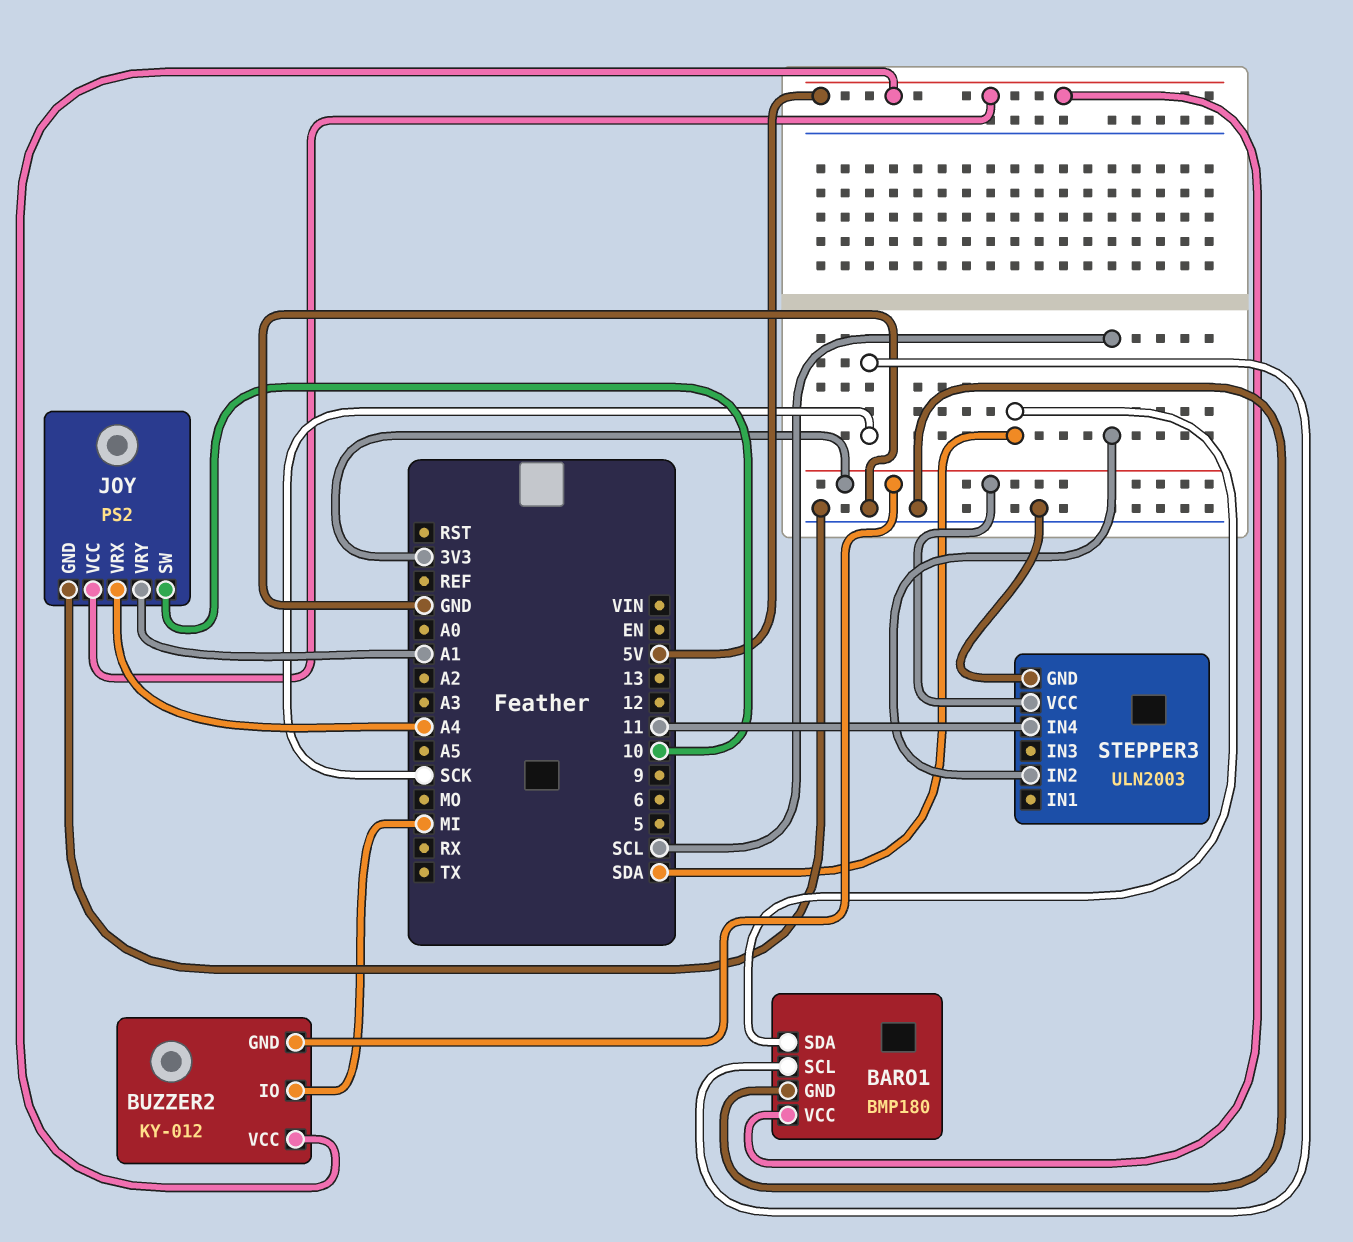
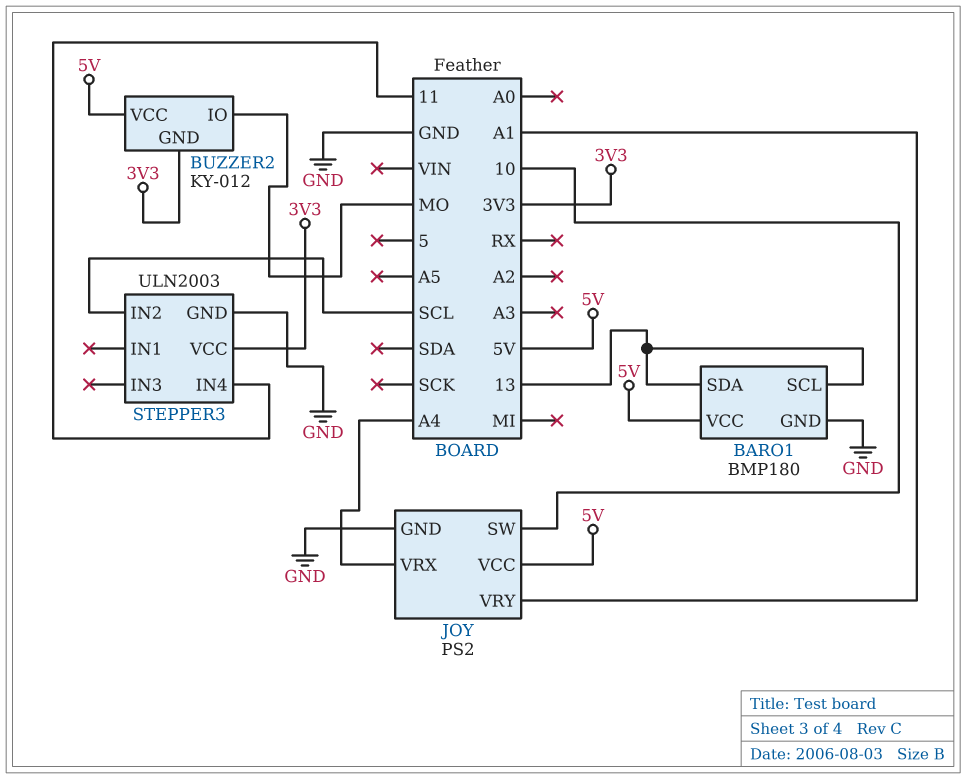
BARO1 pin SCL: SCK -> 13
BARO1 pin SDA: SDA -> 13
BUZZER2 pin IO: MI -> MO

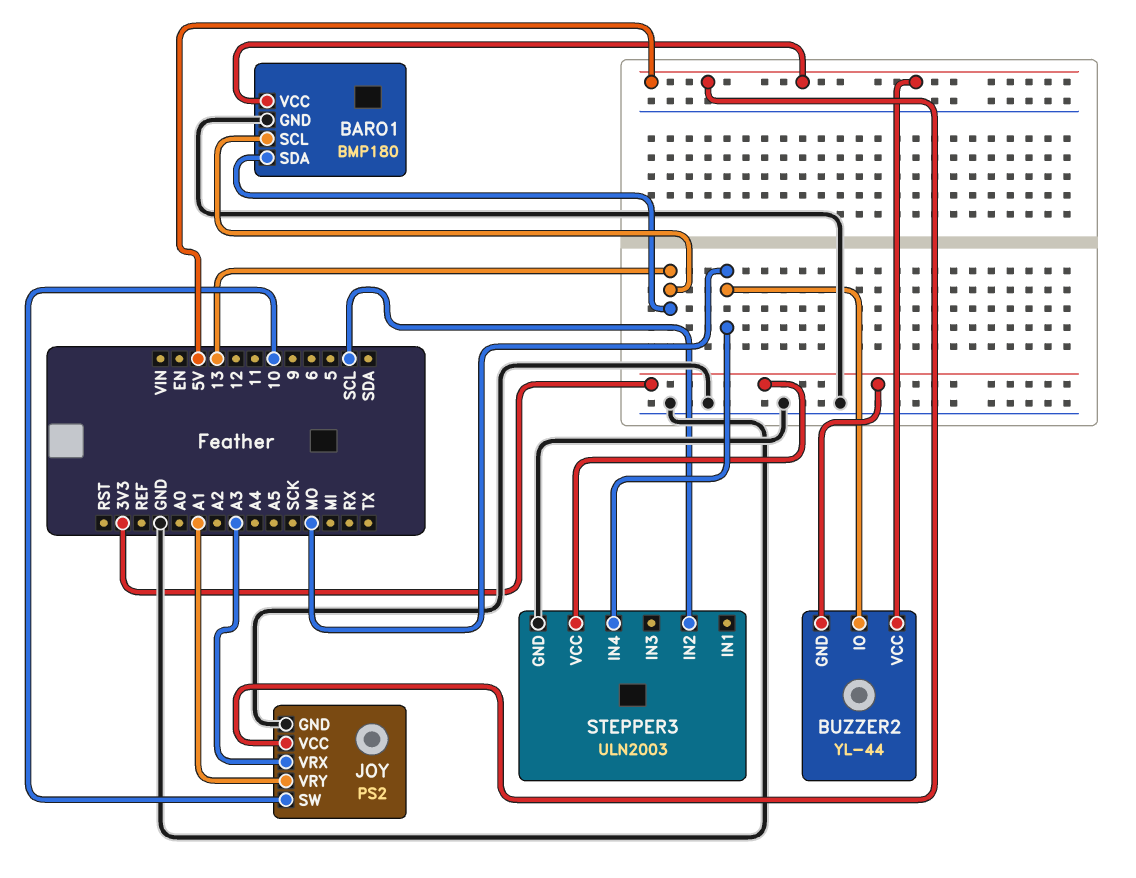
BUZZER2: KY-012 -> YL-44
JOY pin VRX: A4 -> A3
STEPPER3 pin IN4: 11 -> MO

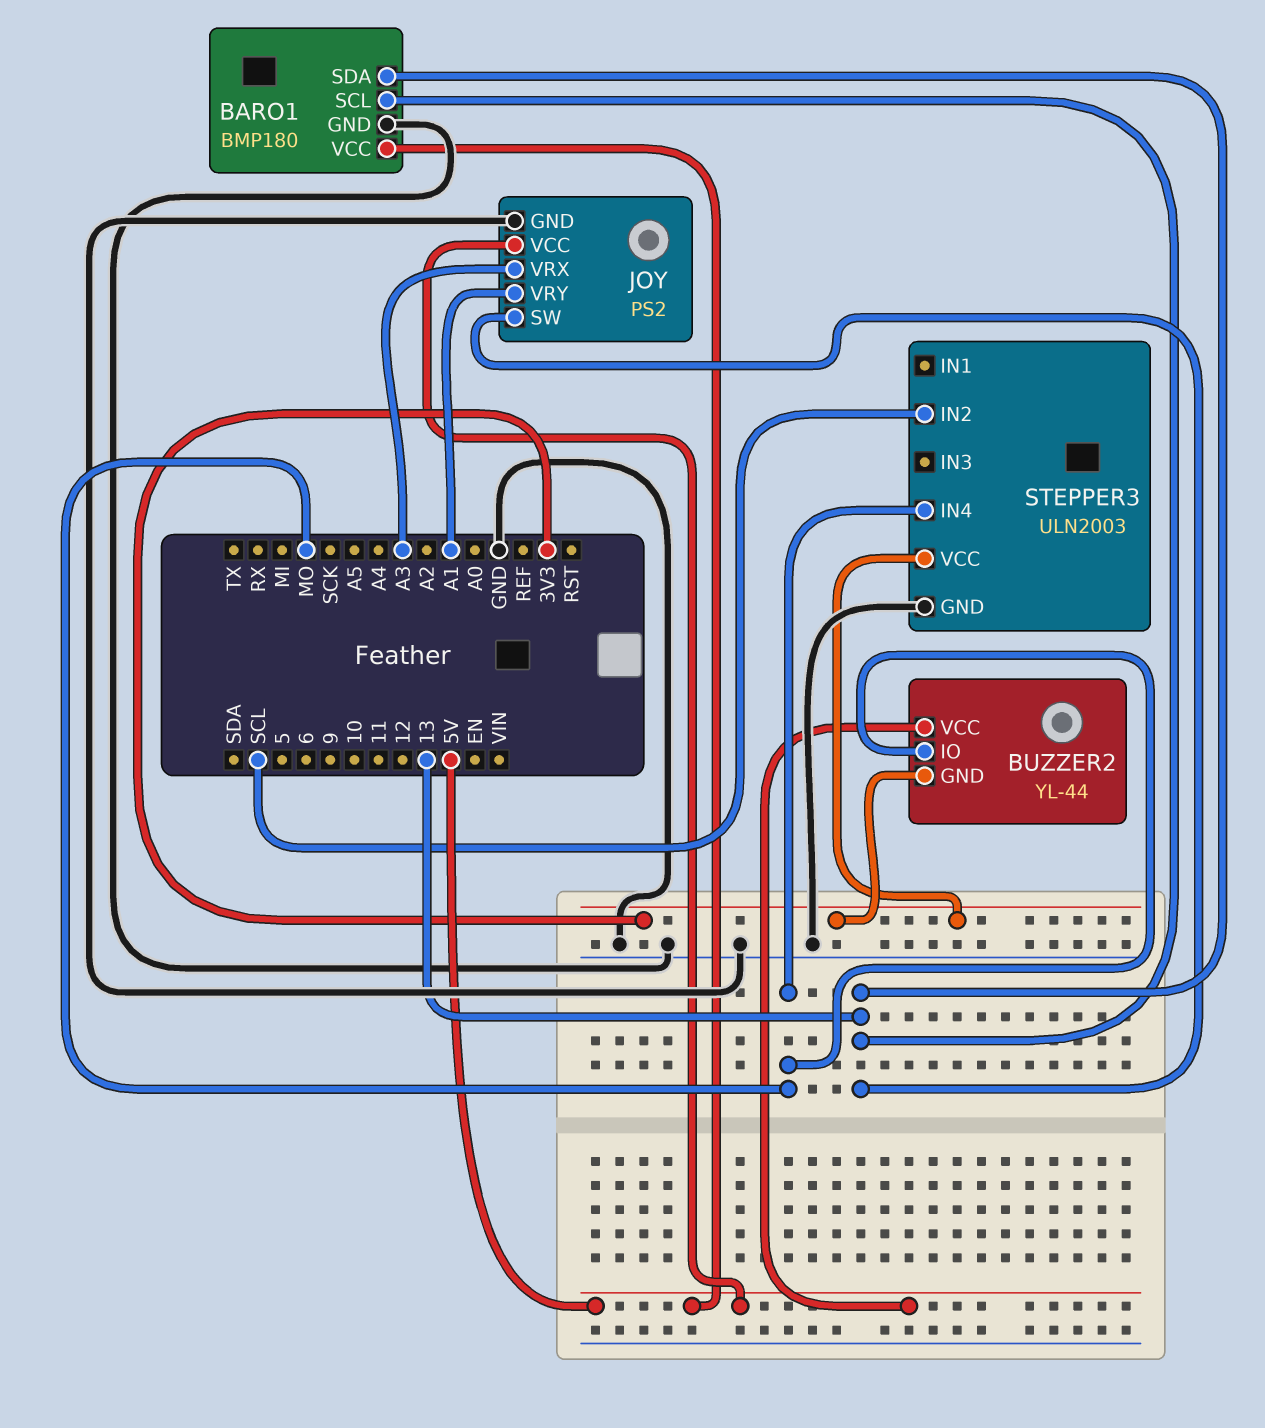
JOY pin SW: 10 -> 13

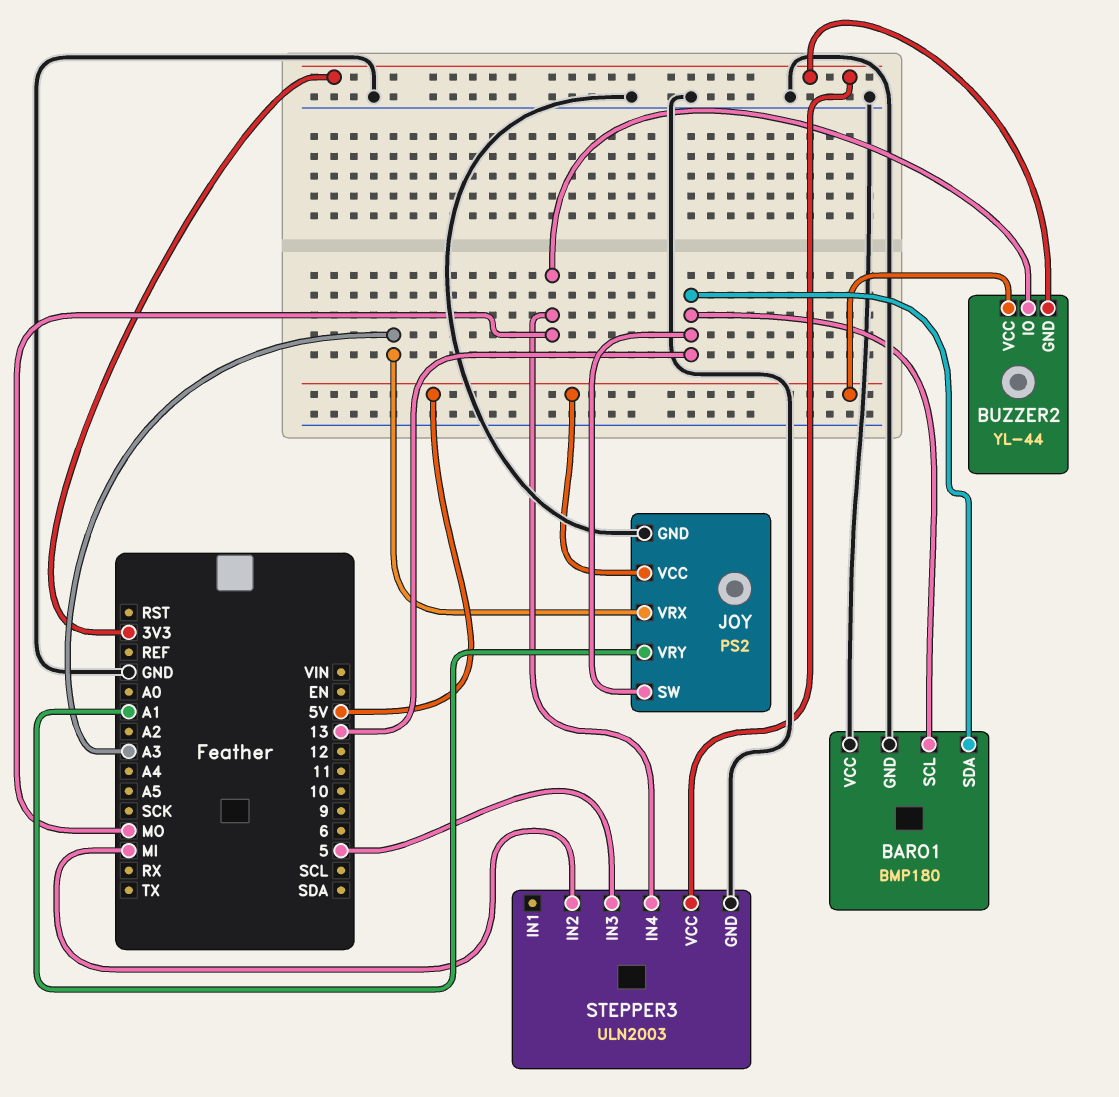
BARO1 pin VCC: 5V -> GND
STEPPER3 pin IN2: SCL -> MI
STEPPER3 pin IN3: none -> 5

